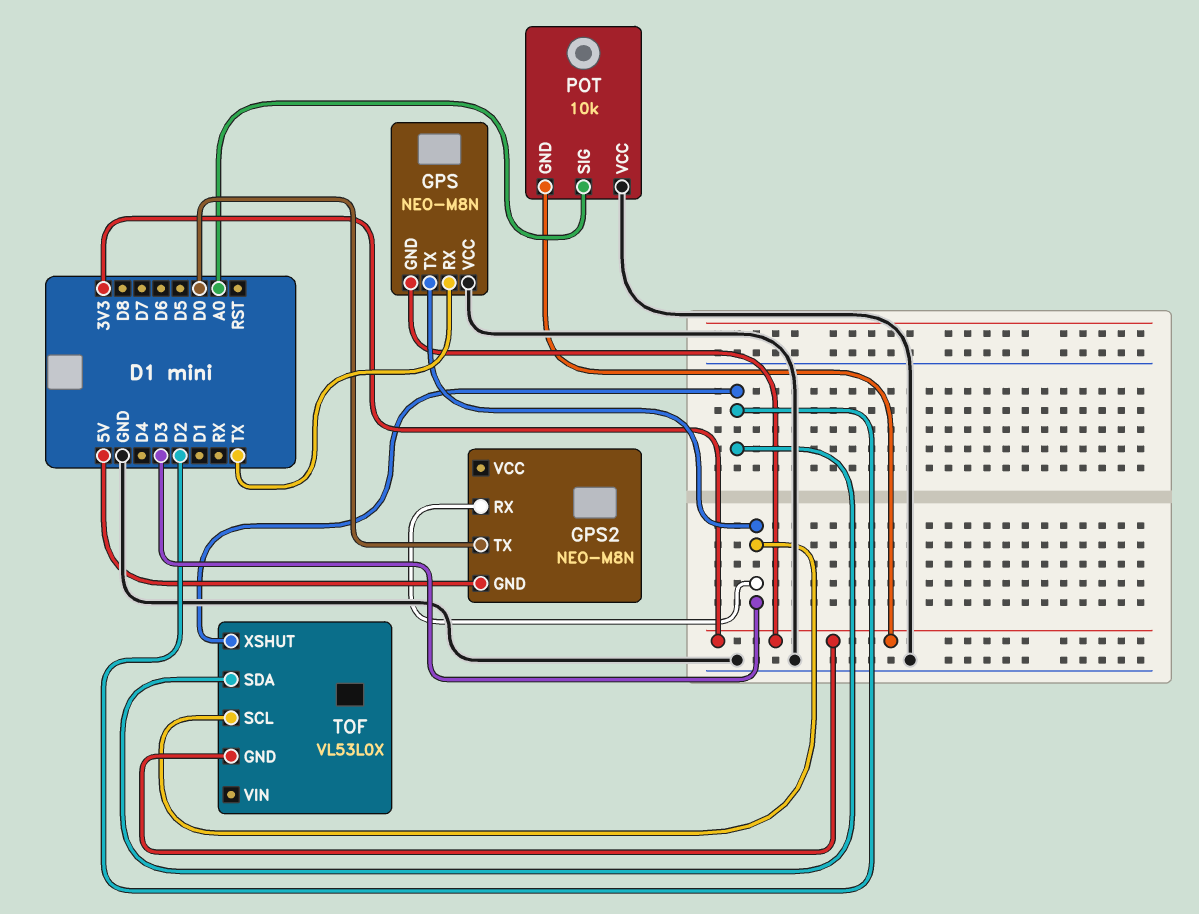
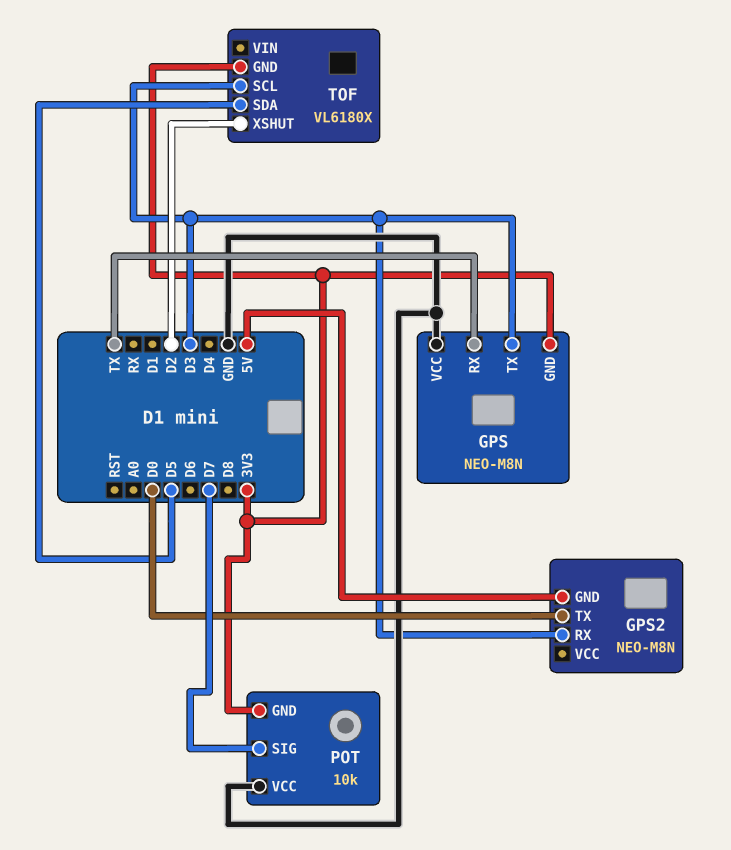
POT pin SIG: A0 -> D7
TOF: VL53L0X -> VL6180X
TOF pin SDA: D2 -> D5

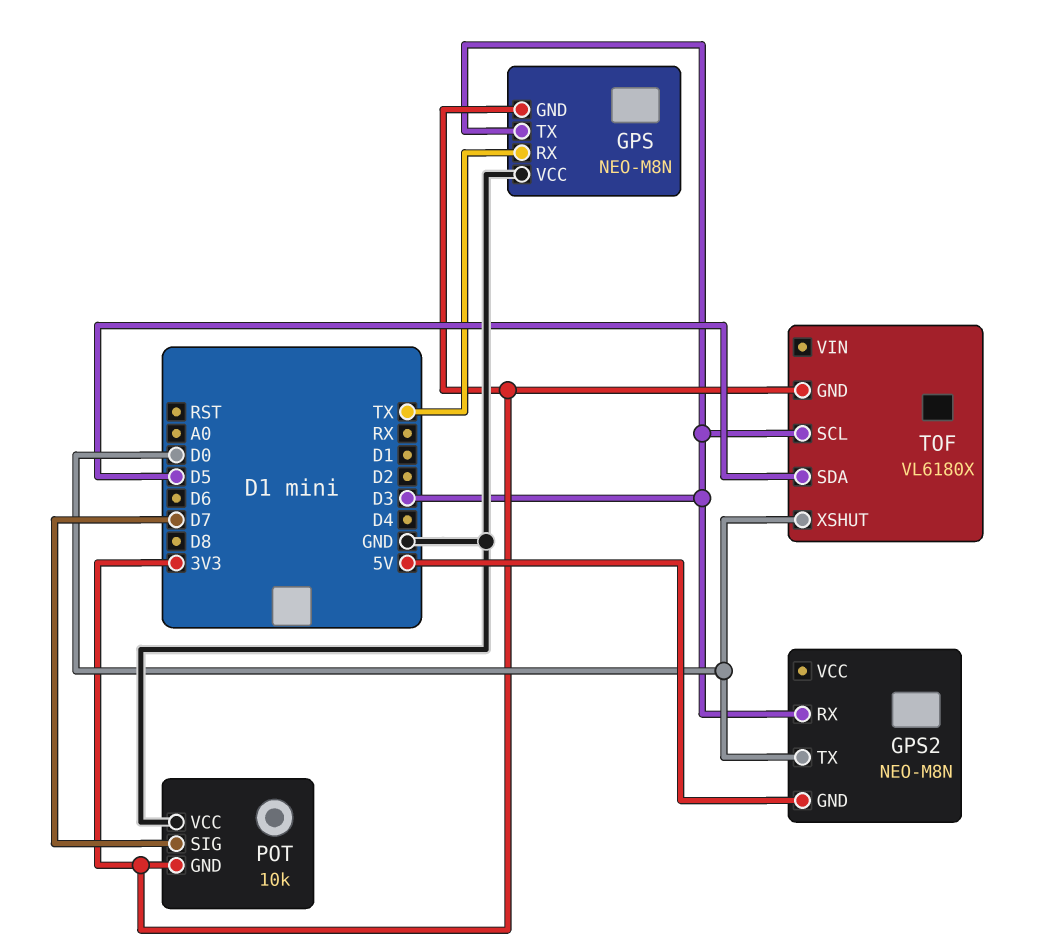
TOF pin XSHUT: D2 -> D0

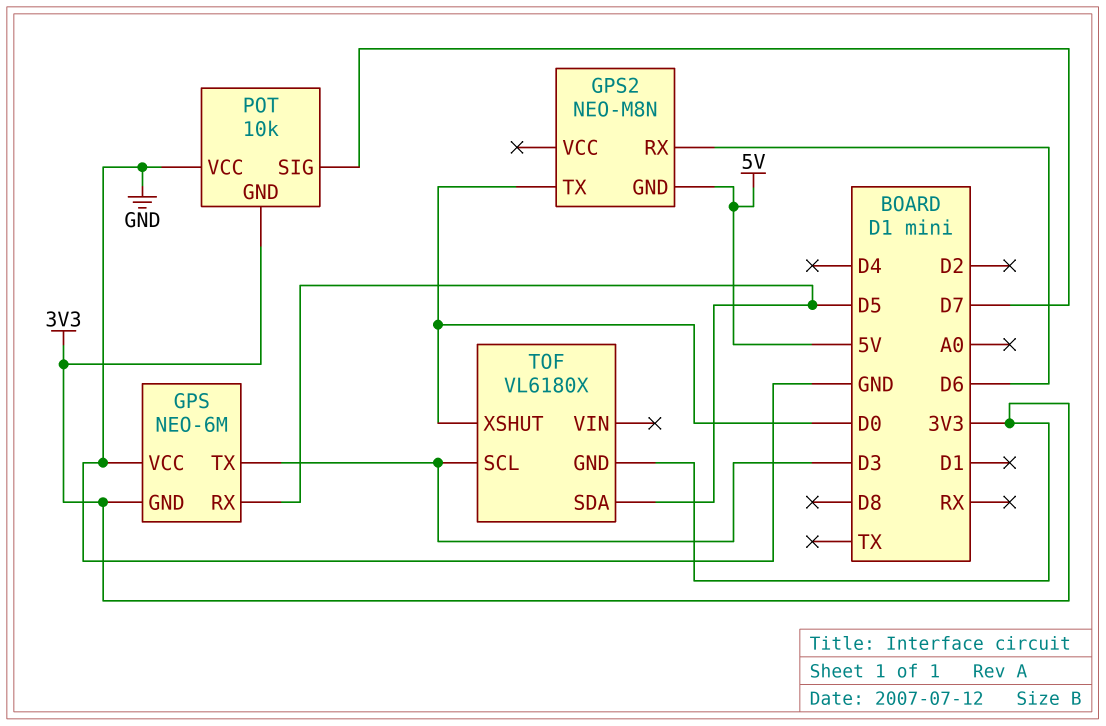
GPS: NEO-M8N -> NEO-6M
GPS pin RX: TX -> D5
GPS2 pin RX: D3 -> D6

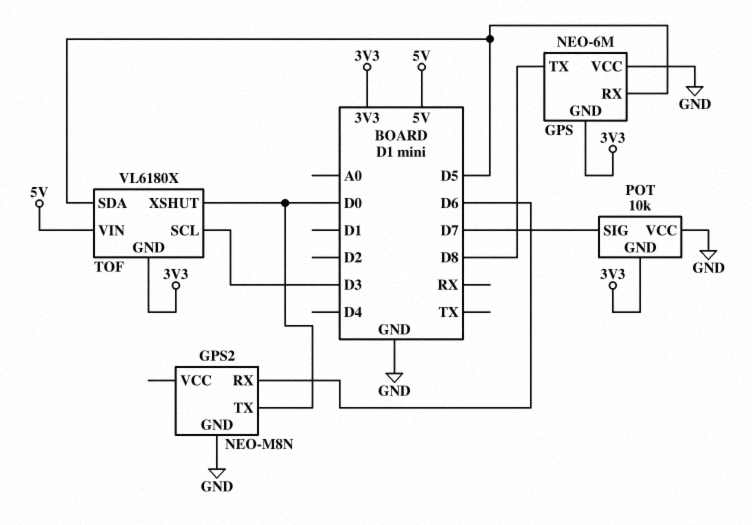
GPS pin TX: D3 -> D8
GPS2 pin GND: 5V -> GND
TOF pin VIN: none -> 5V

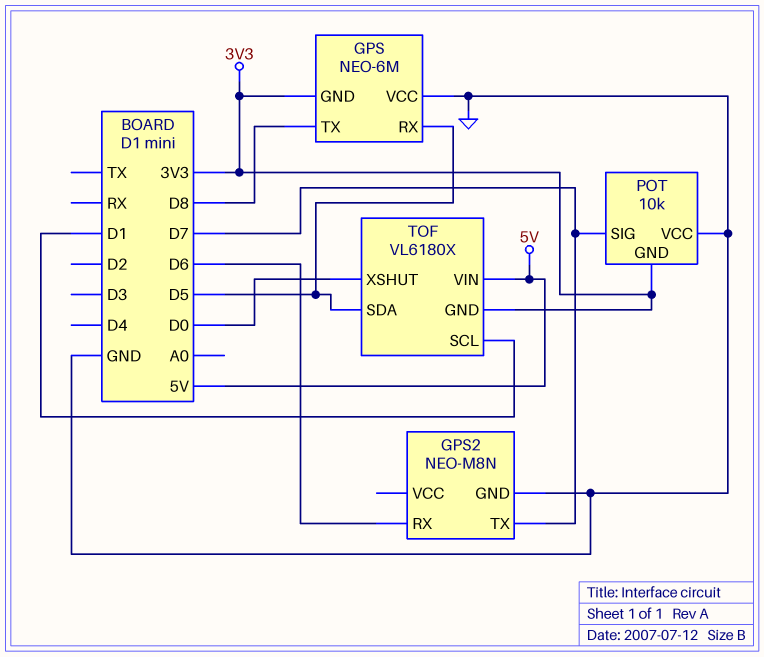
GPS2 pin TX: D0 -> D7
TOF pin SCL: D3 -> D1

